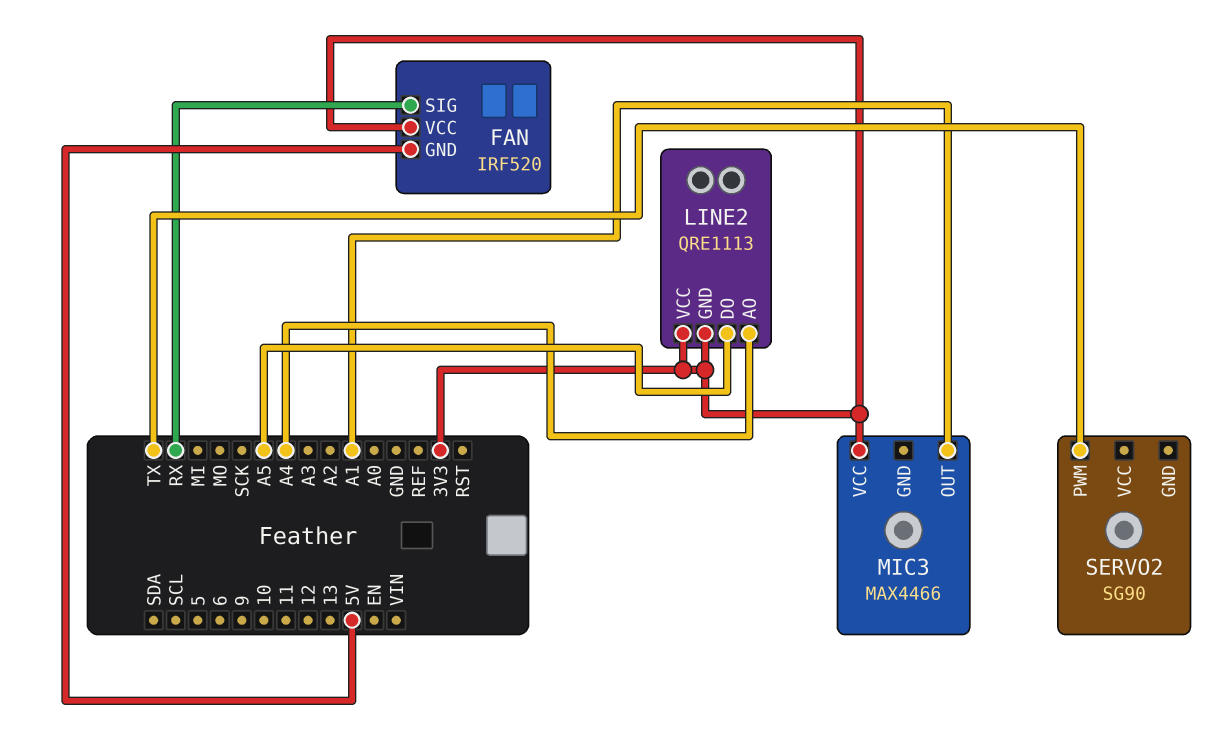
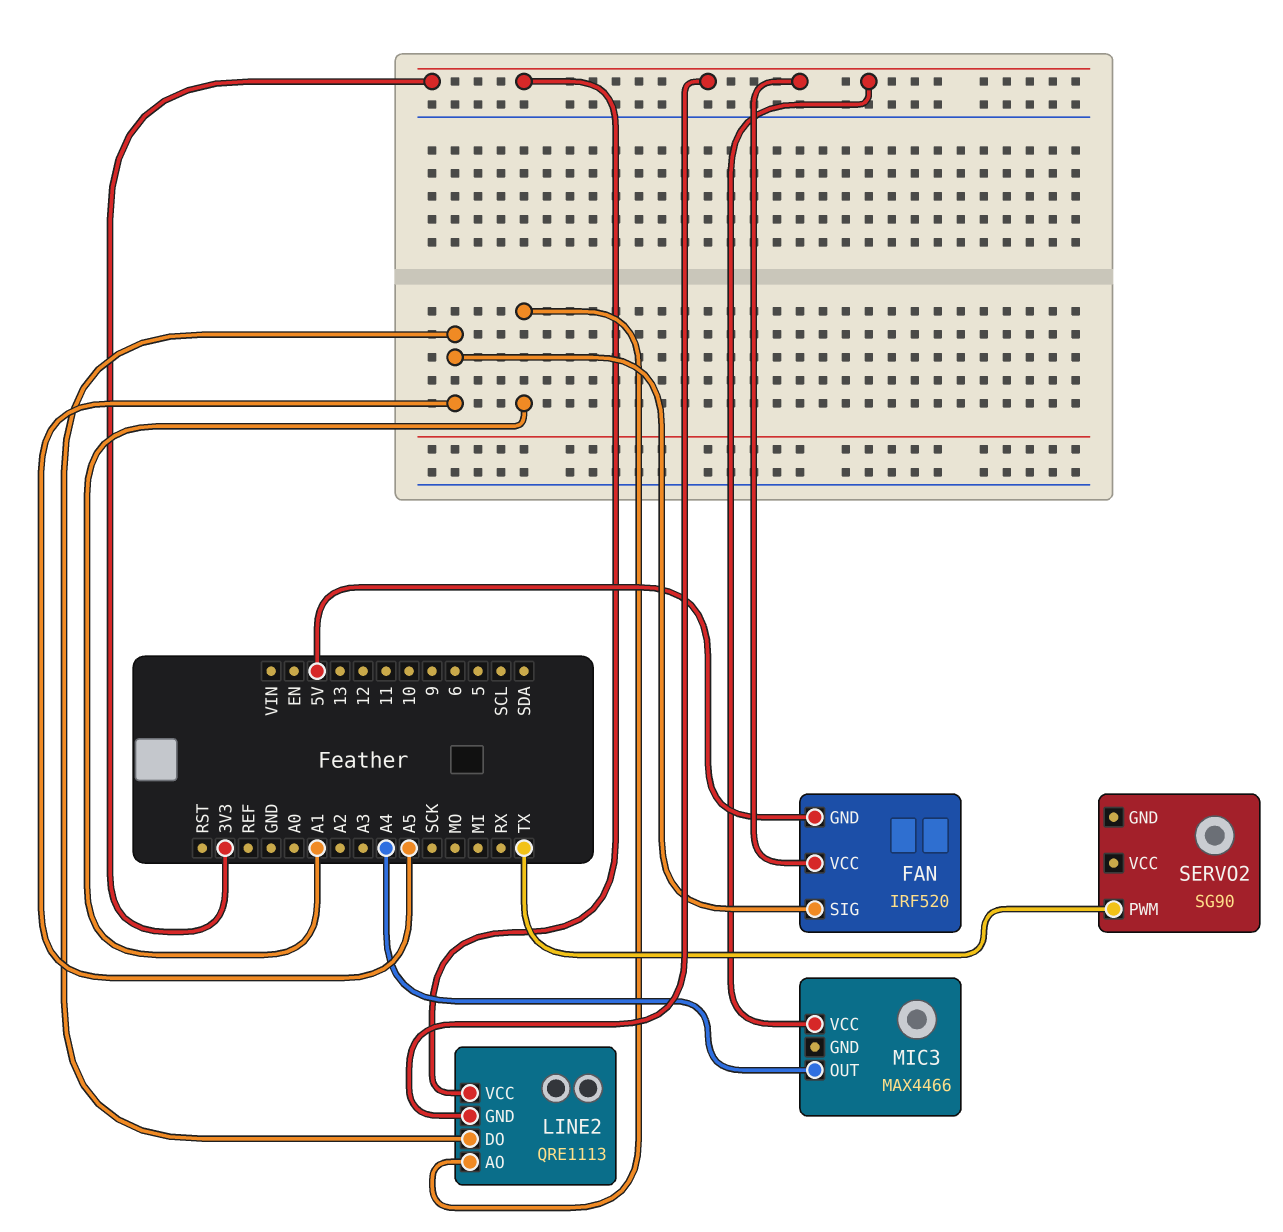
FAN pin SIG: RX -> A5
LINE2 pin AO: A4 -> A1
MIC3 pin OUT: A1 -> A4

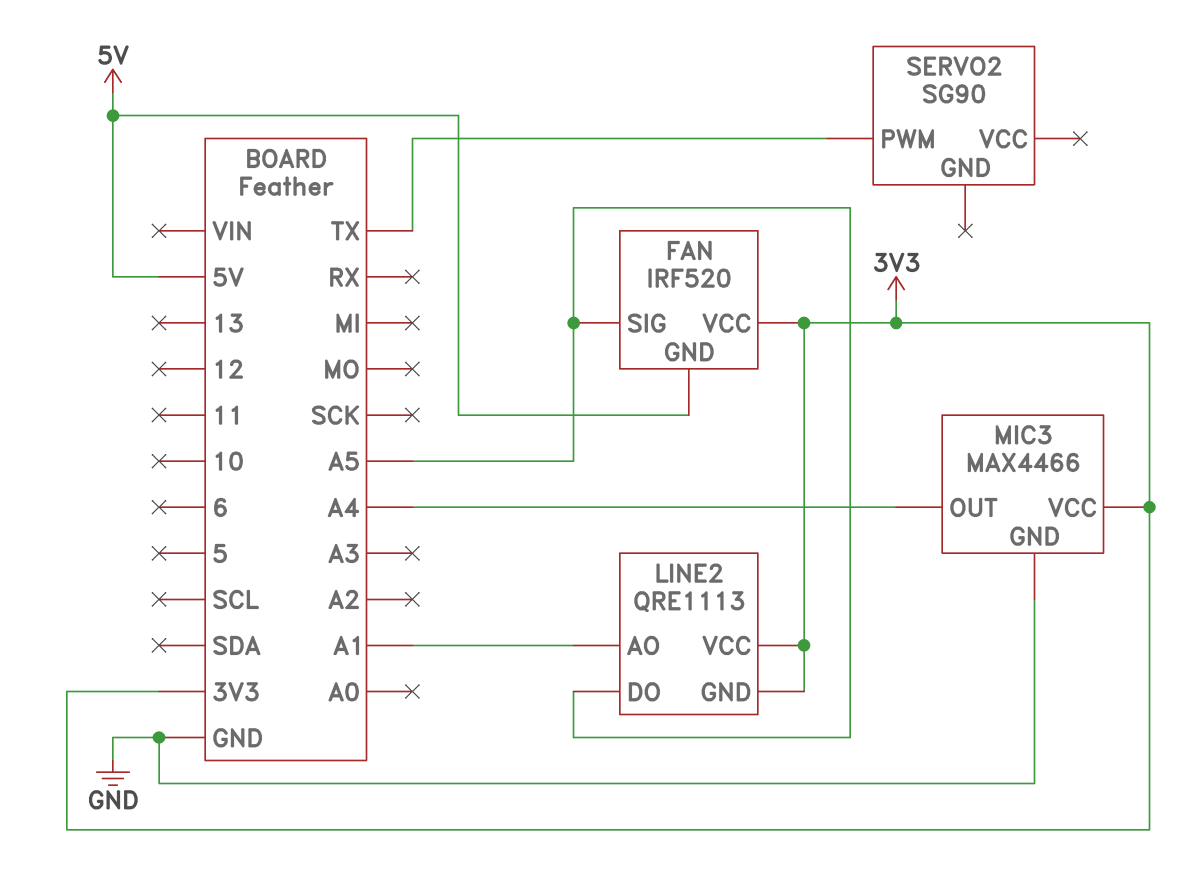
MIC3 pin GND: none -> GND

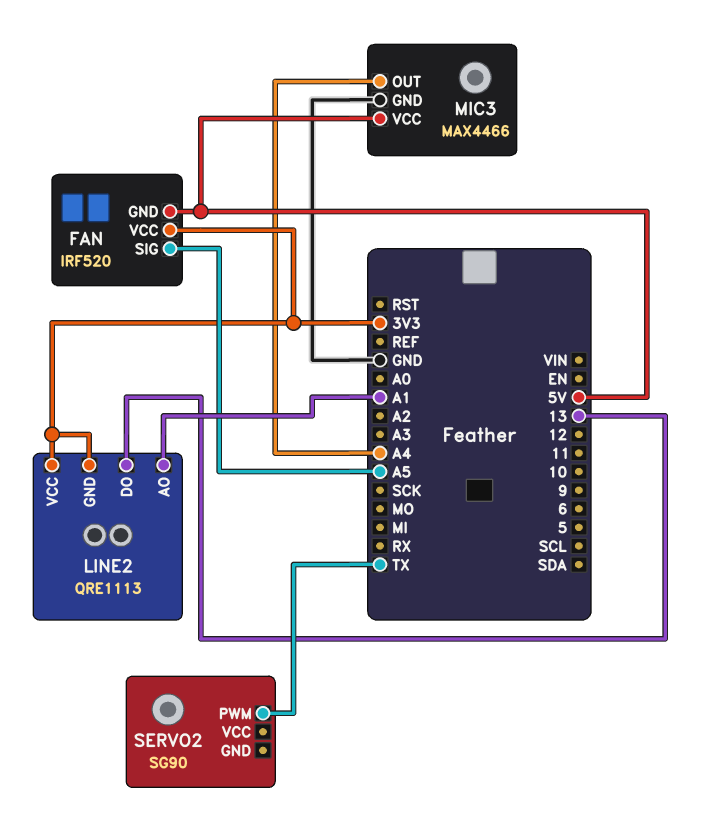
LINE2 pin DO: A5 -> 13
MIC3 pin VCC: 3V3 -> 5V

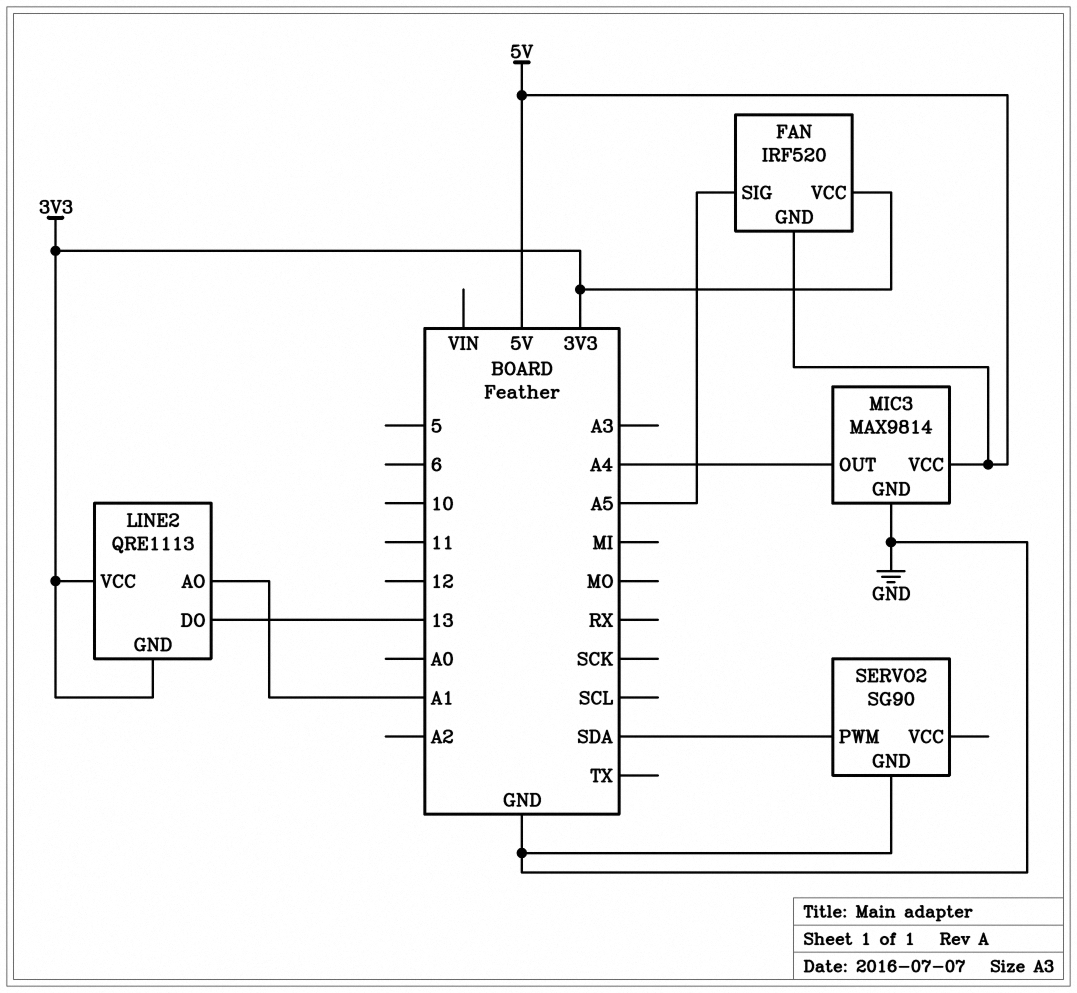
MIC3: MAX4466 -> MAX9814
SERVO2 pin GND: none -> GND
SERVO2 pin PWM: TX -> SDA

